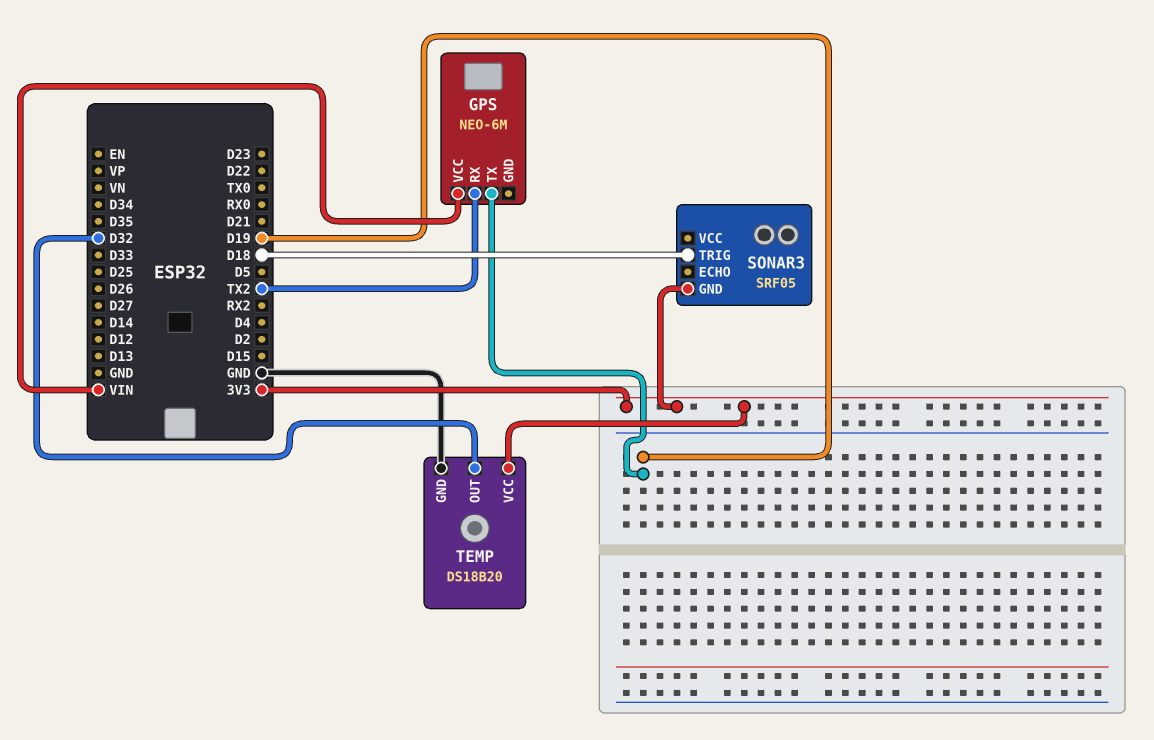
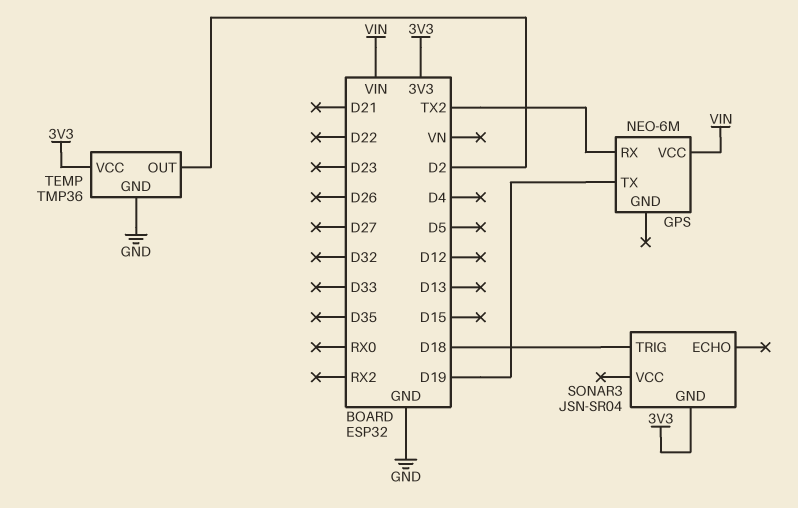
SONAR3: SRF05 -> JSN-SR04
TEMP: DS18B20 -> TMP36
TEMP pin OUT: D32 -> D2

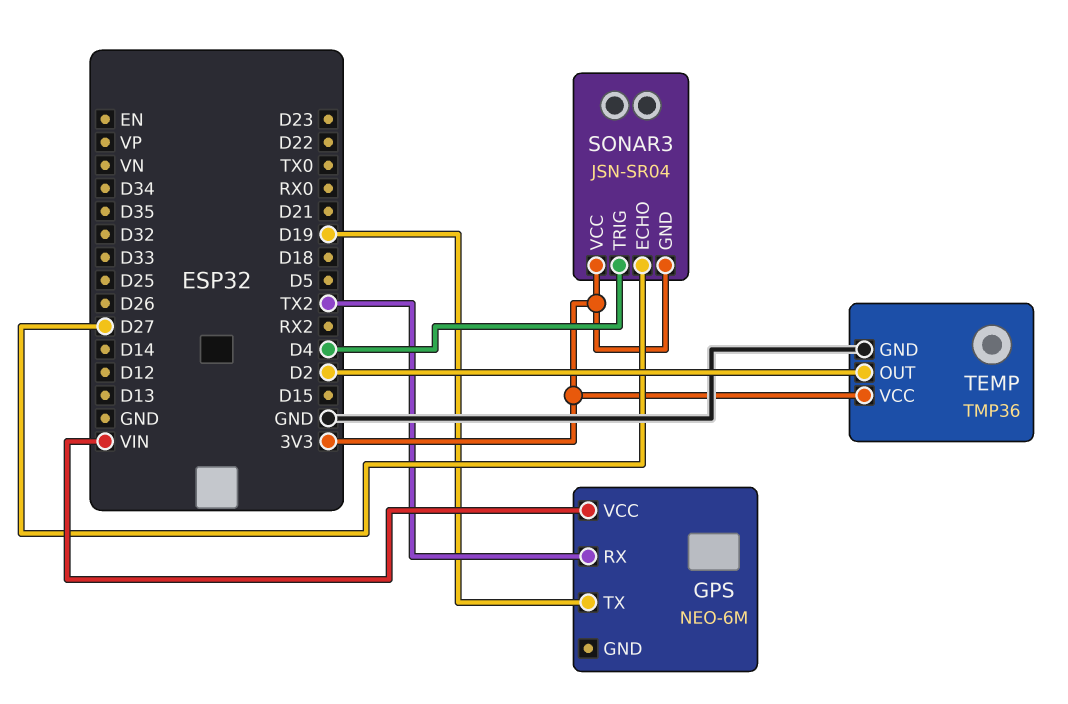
SONAR3 pin ECHO: none -> D27
SONAR3 pin TRIG: D18 -> D4
SONAR3 pin VCC: none -> 3V3

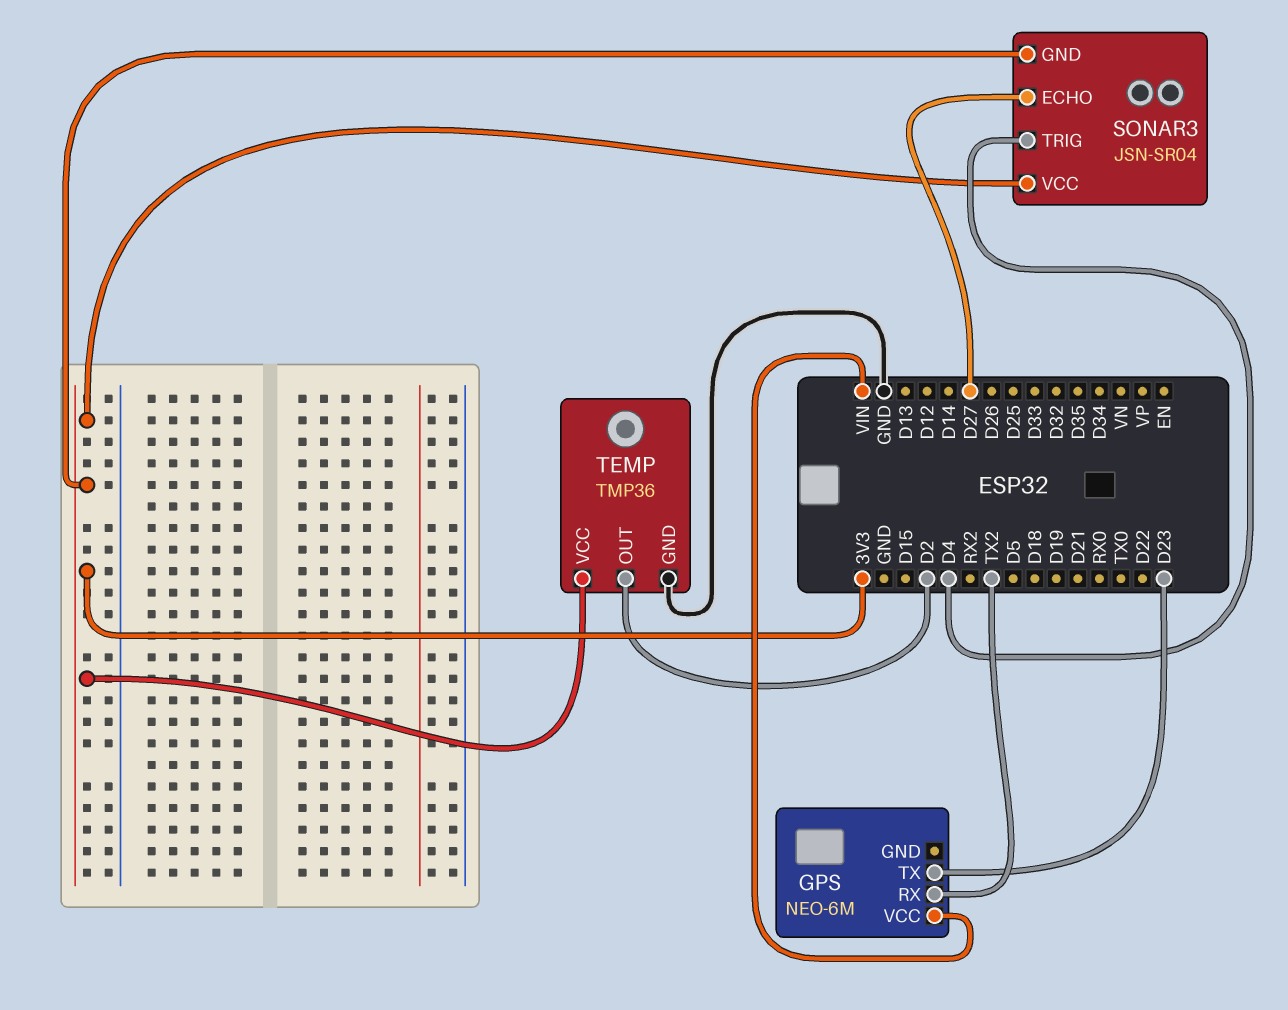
GPS pin TX: D19 -> D23

